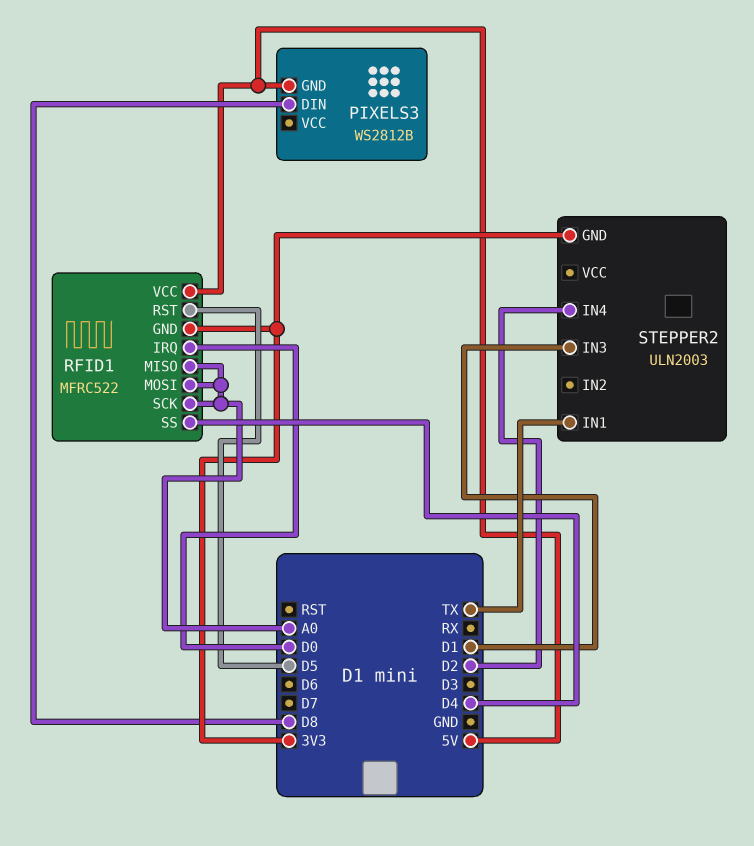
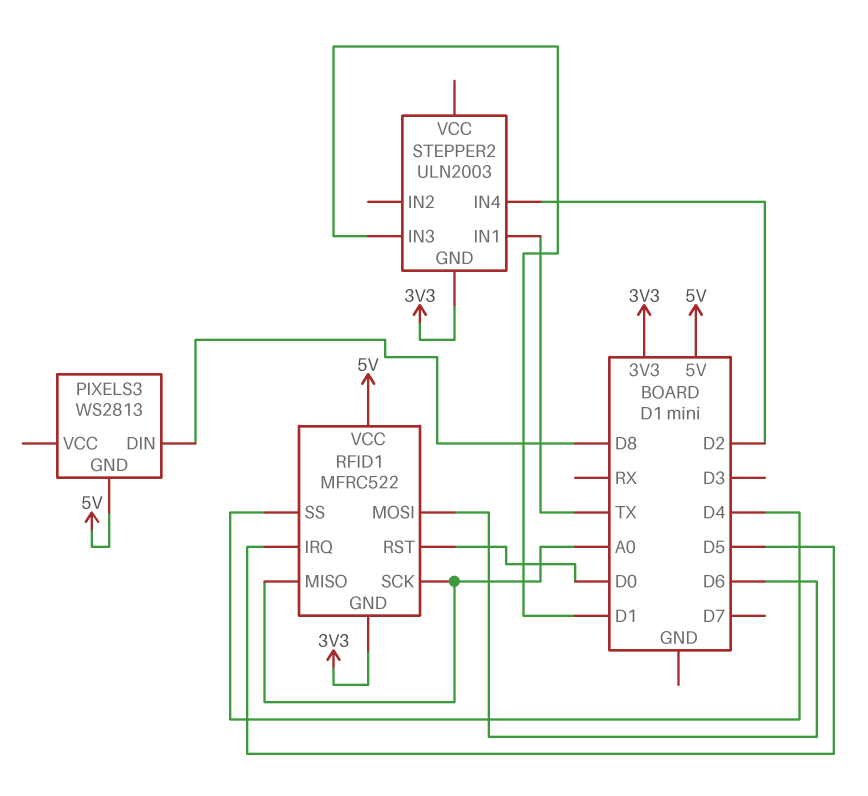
PIXELS3: WS2812B -> WS2813
RFID1 pin IRQ: D0 -> D5
RFID1 pin MOSI: A0 -> D6
RFID1 pin RST: D5 -> D0

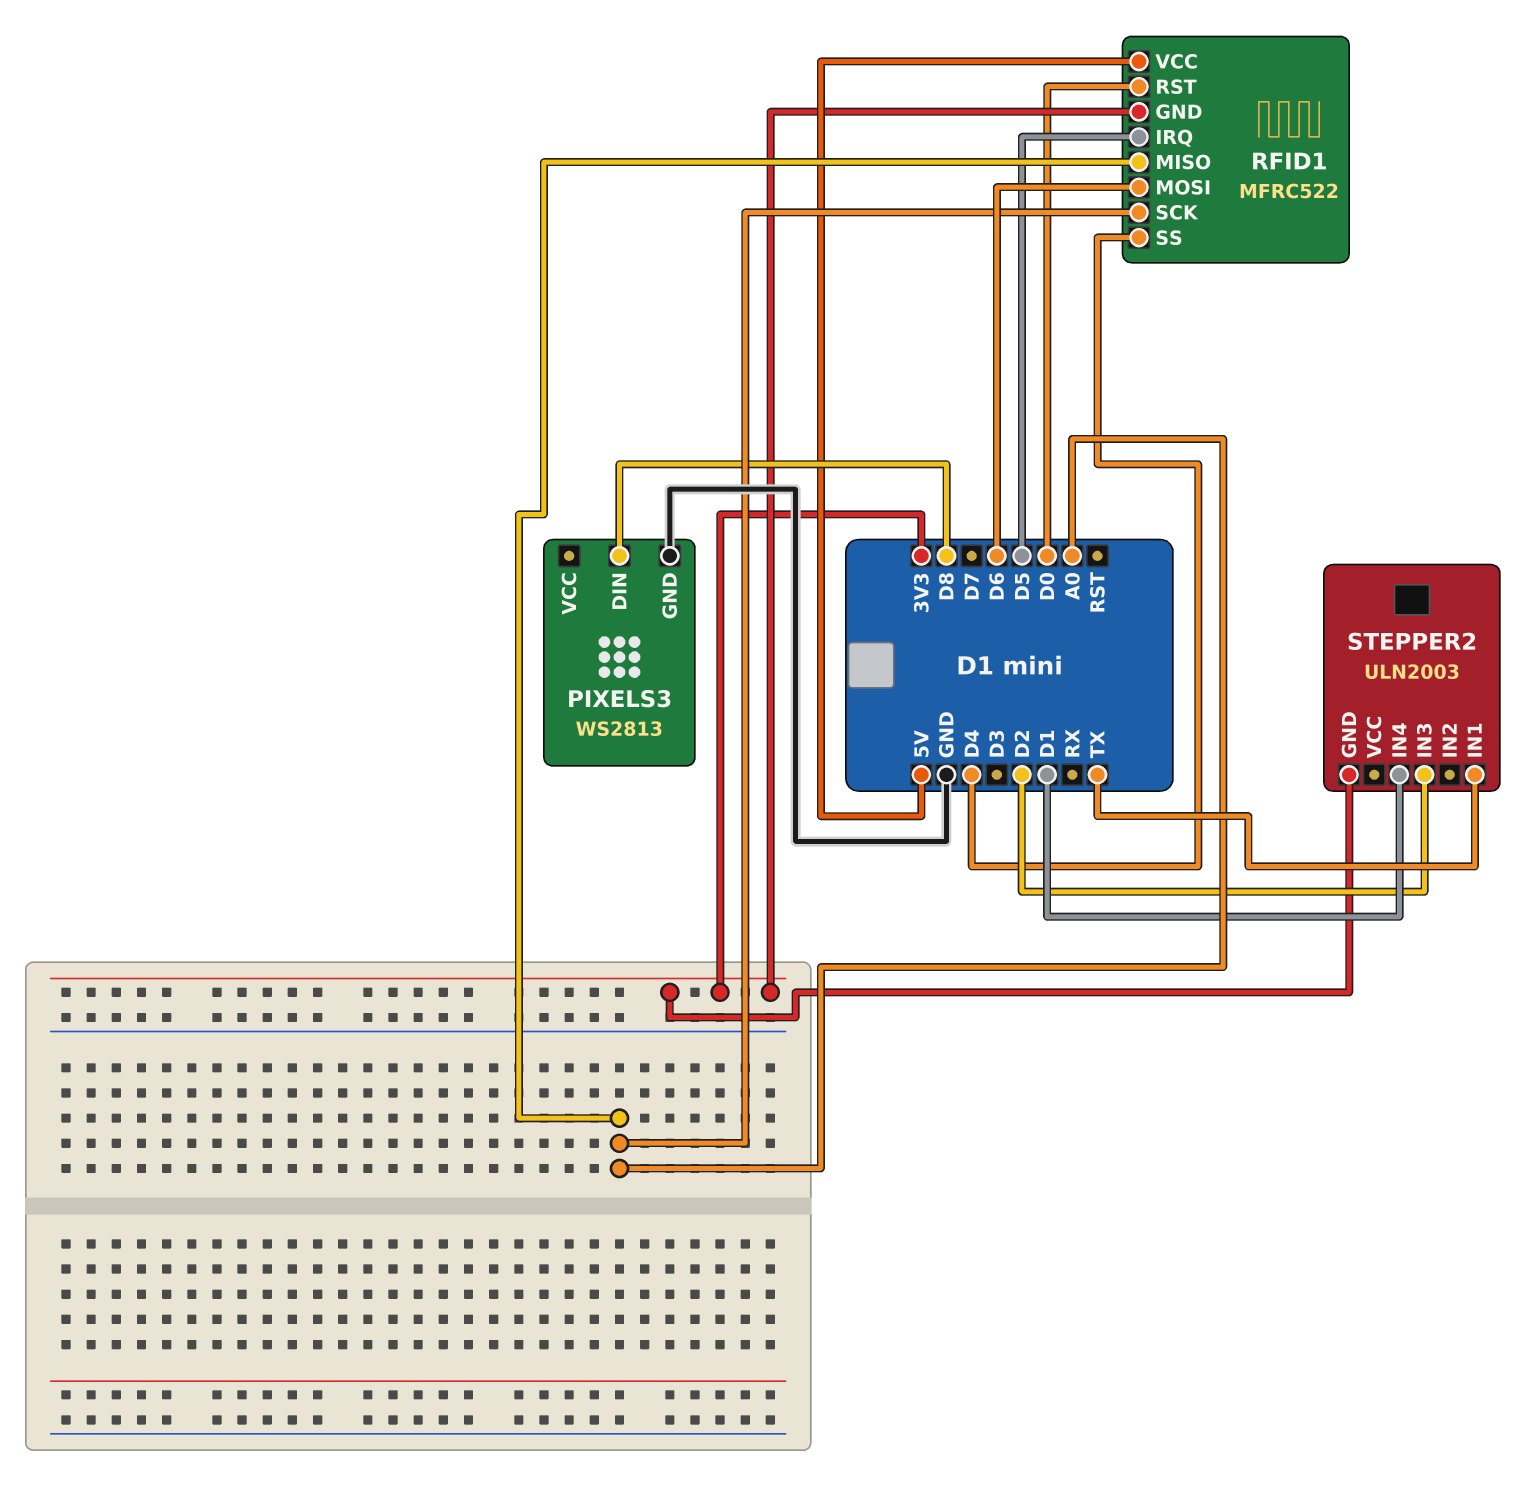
PIXELS3 pin GND: 5V -> GND
STEPPER2 pin IN3: D1 -> D2
STEPPER2 pin IN4: D2 -> D1

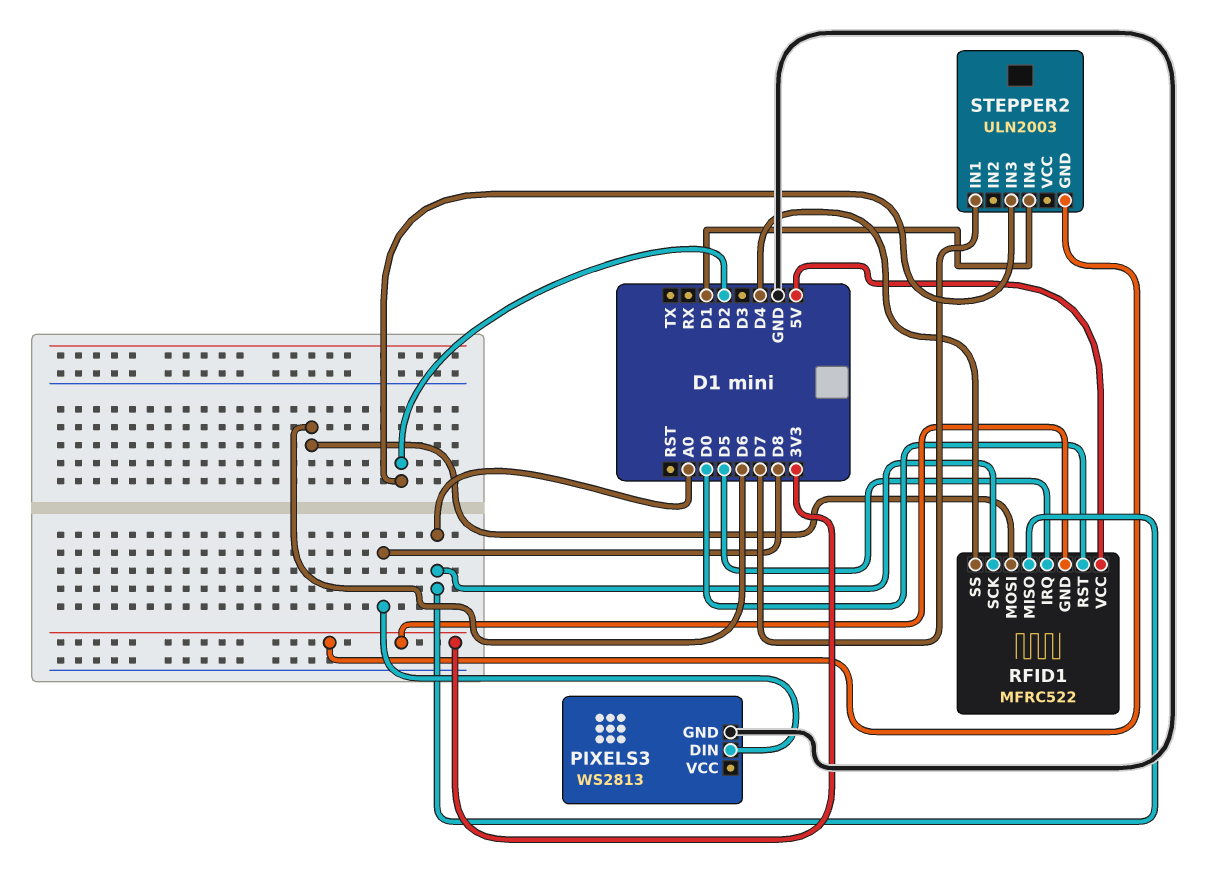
STEPPER2 pin IN1: TX -> D7

